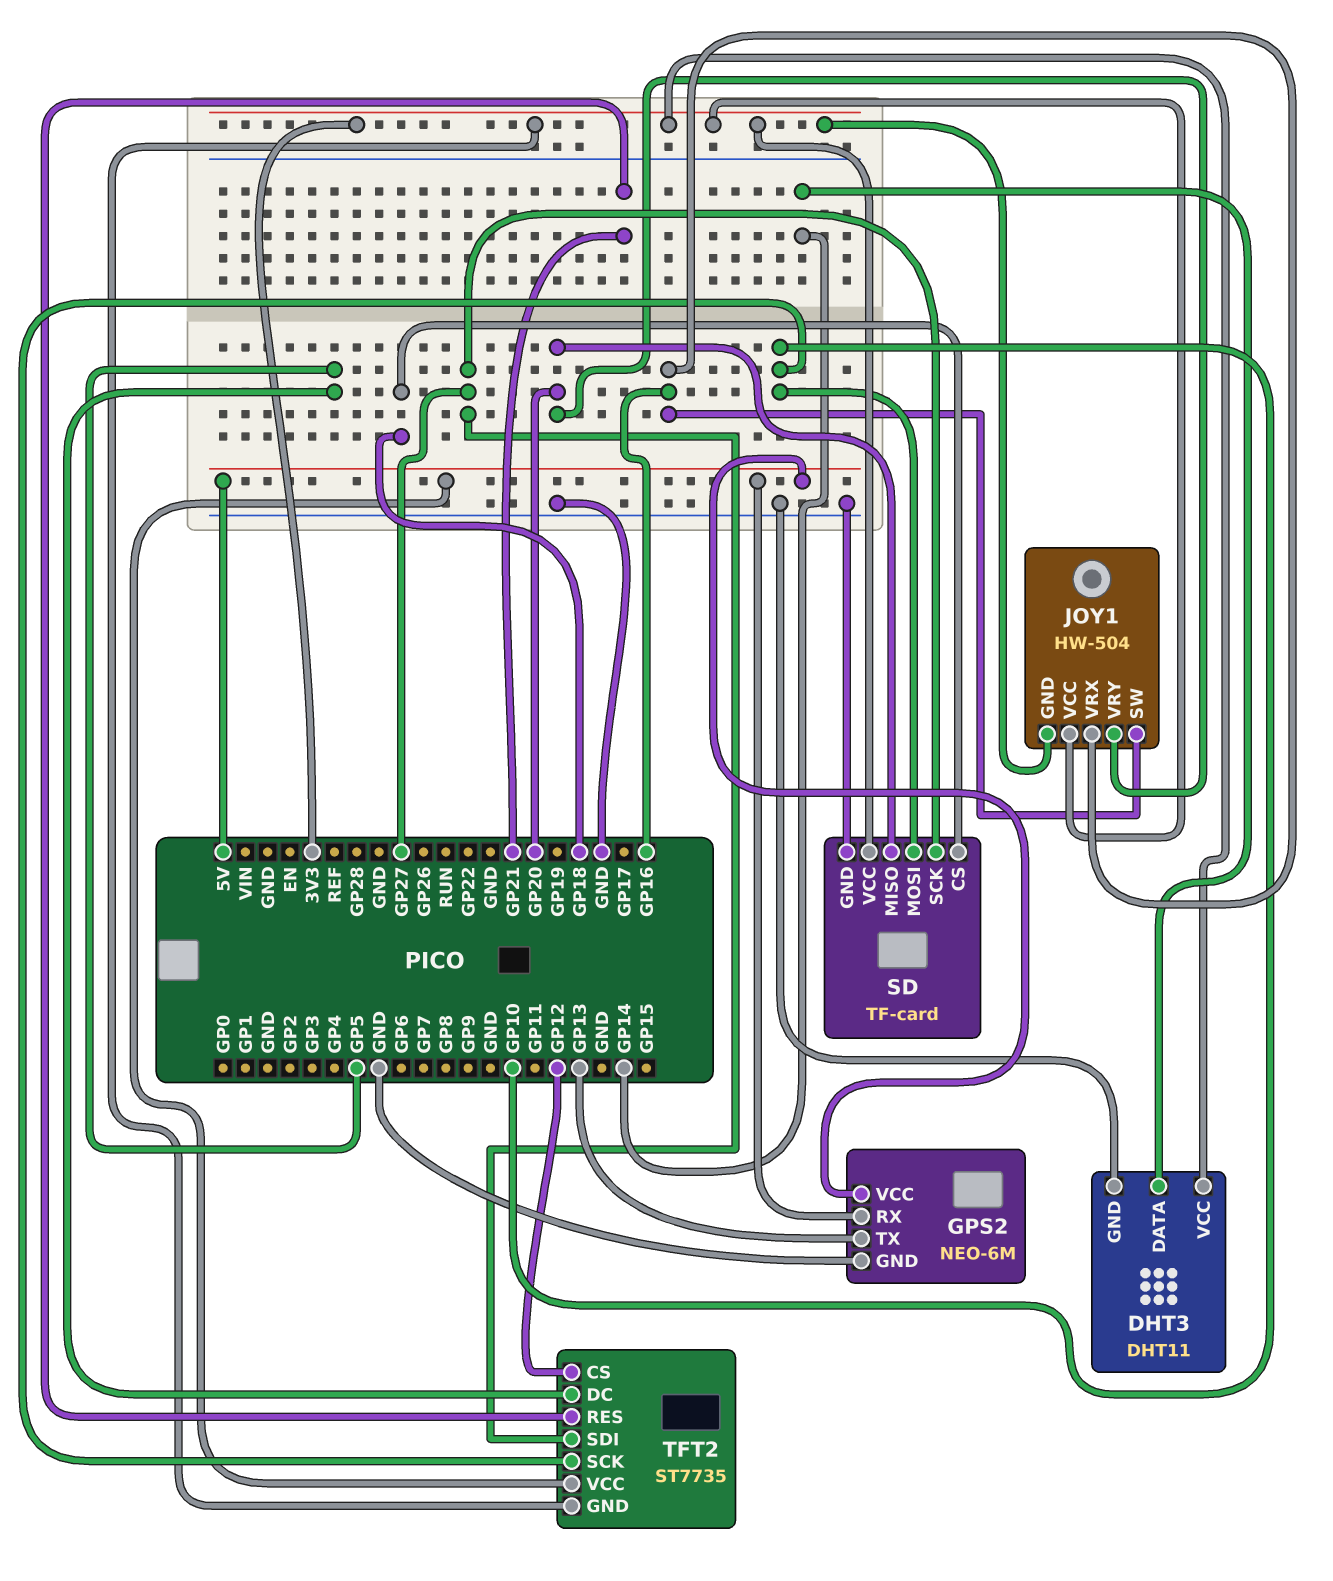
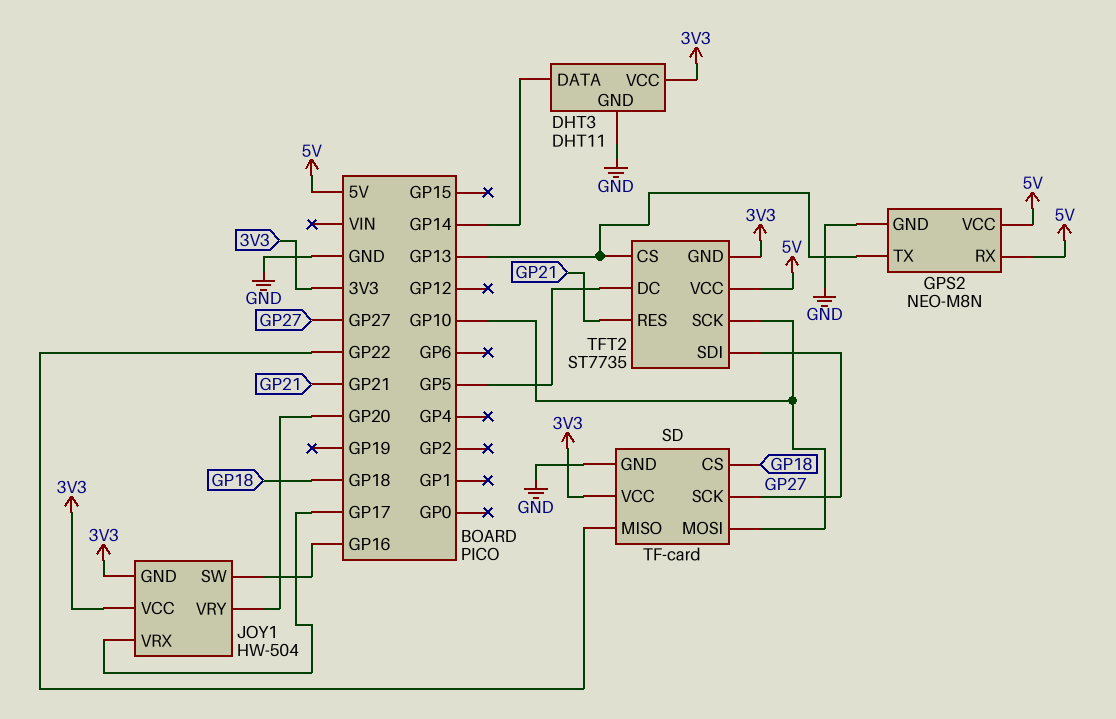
GPS2: NEO-6M -> NEO-M8N
JOY1 pin VRX: GP16 -> GP17
SD pin MISO: GP20 -> GP22
TFT2 pin CS: GP12 -> GP13

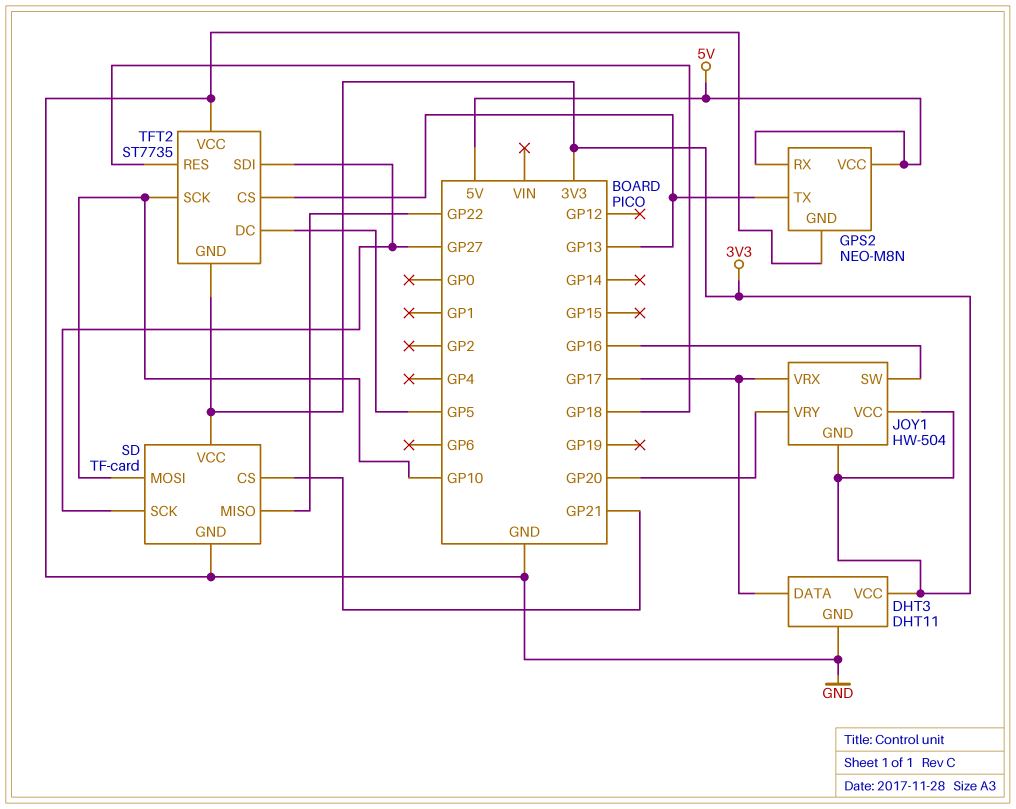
DHT3 pin DATA: GP14 -> GP17
SD pin CS: GP18 -> GP21
TFT2 pin RES: GP21 -> GP18
TFT2 pin VCC: 5V -> GND

